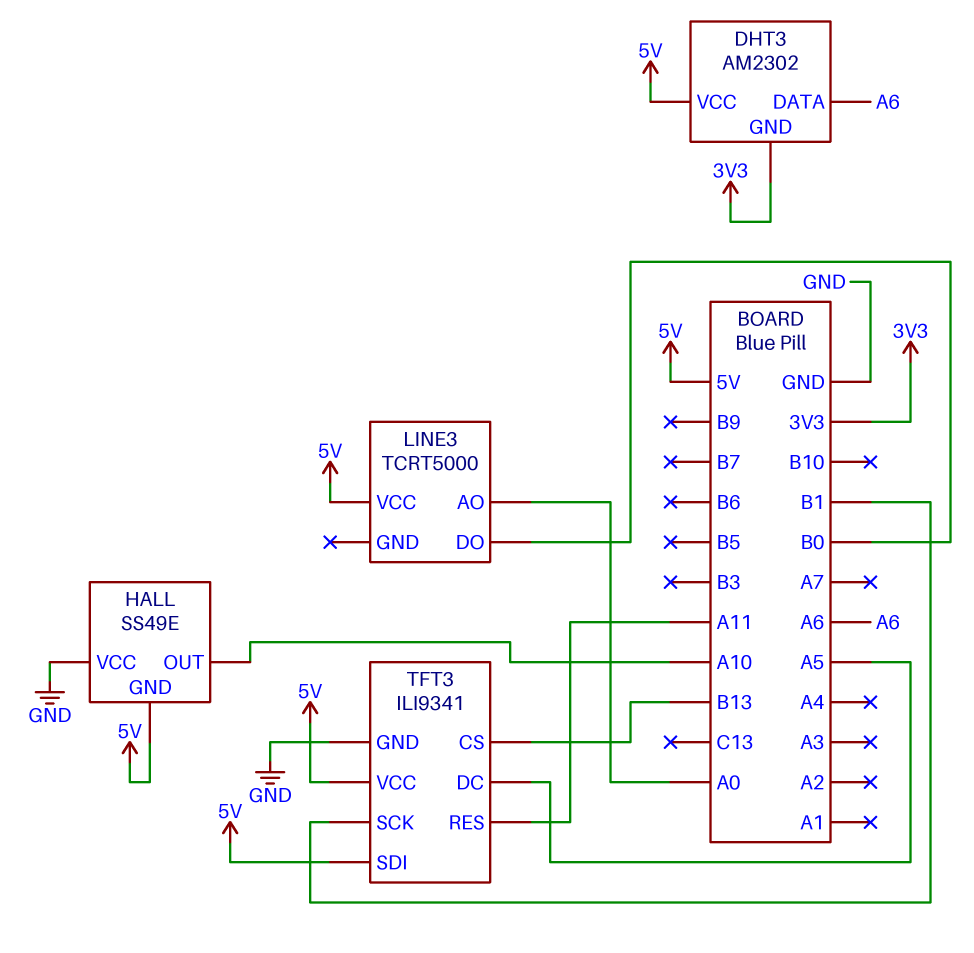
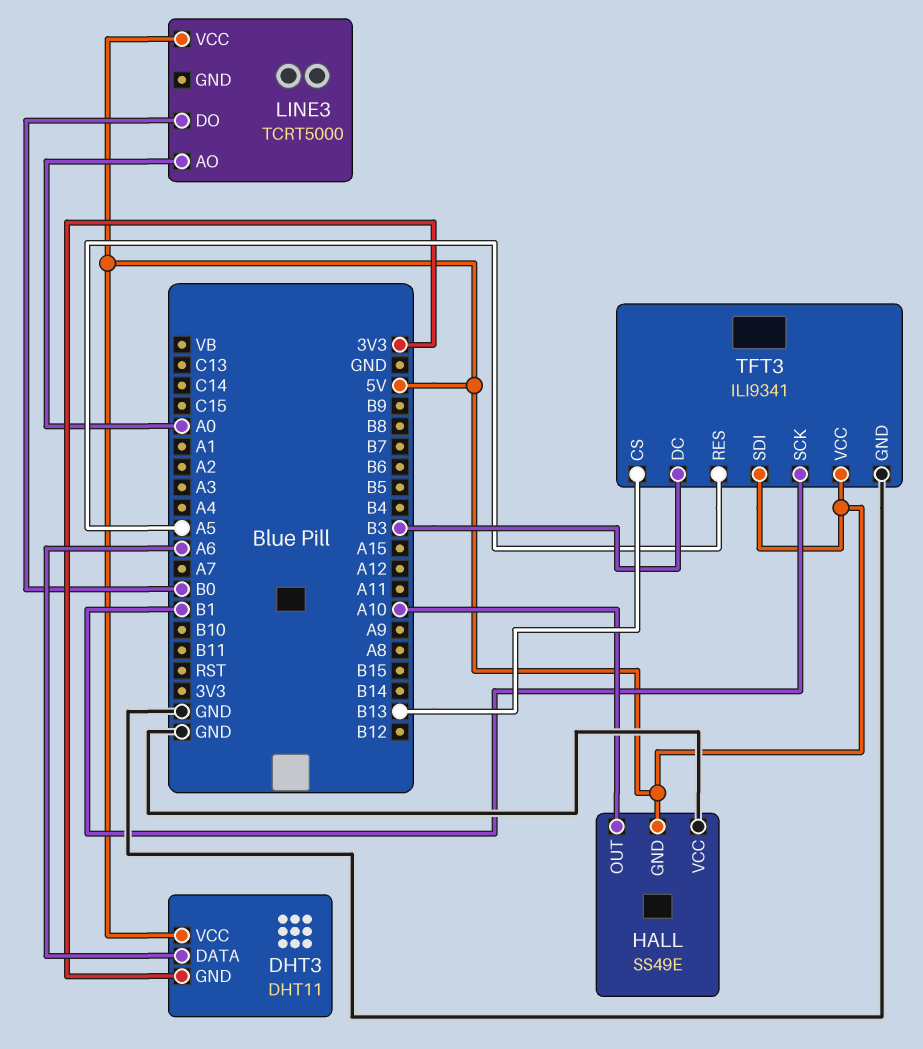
DHT3: AM2302 -> DHT11
TFT3 pin DC: A5 -> B3
TFT3 pin RES: A11 -> A5

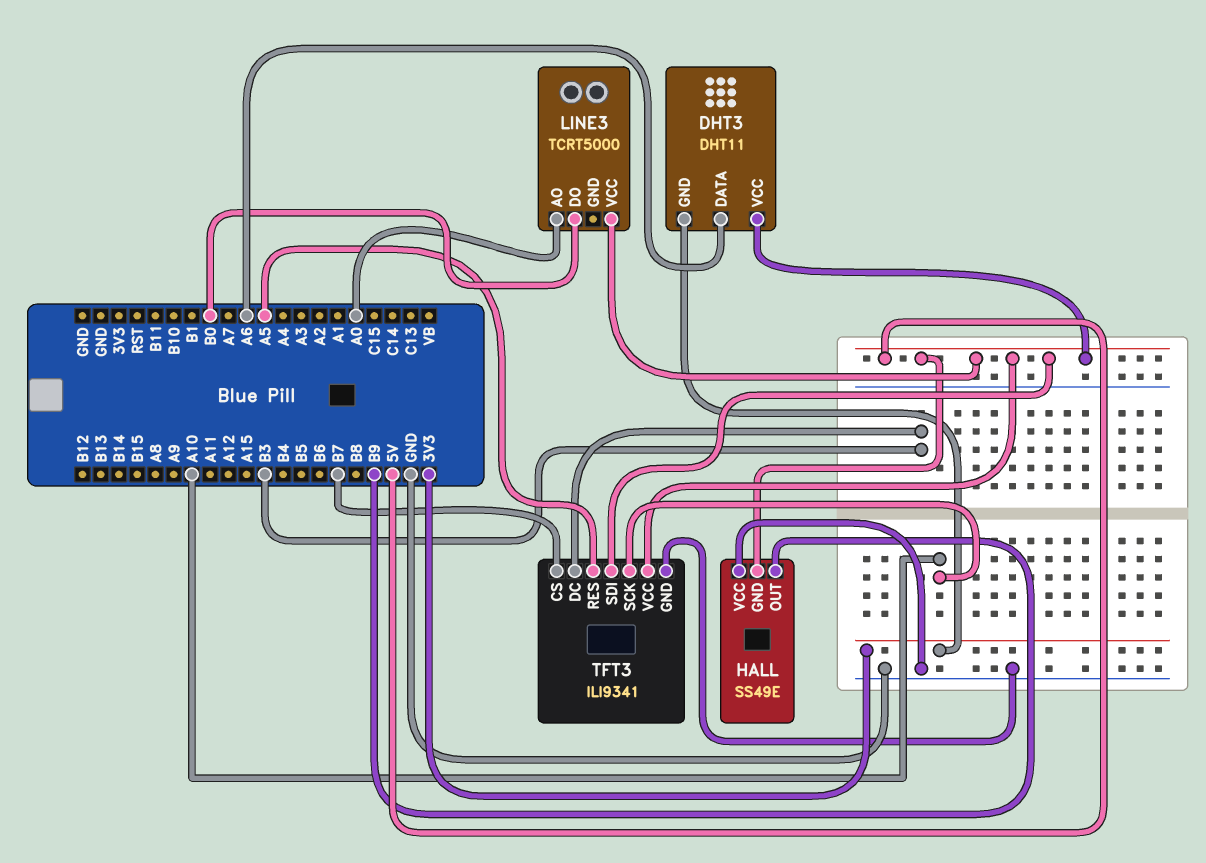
HALL pin OUT: A10 -> B9
TFT3 pin CS: B13 -> B7
TFT3 pin SCK: B1 -> A10

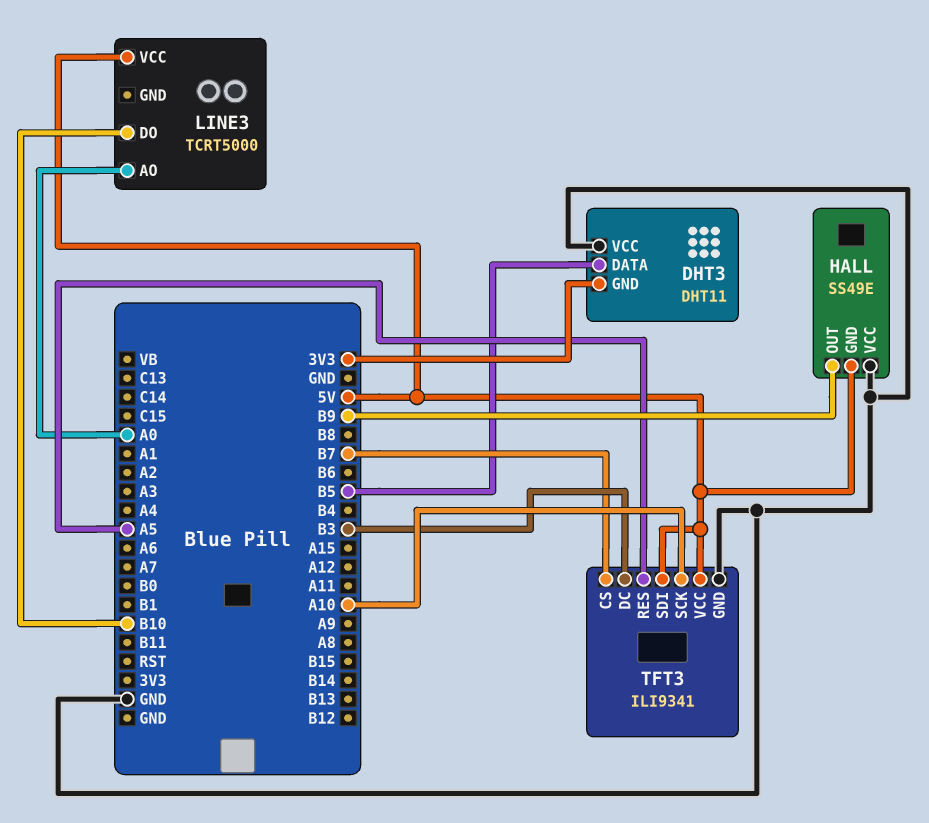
DHT3 pin DATA: A6 -> B5
DHT3 pin VCC: 5V -> GND
LINE3 pin DO: B0 -> B10

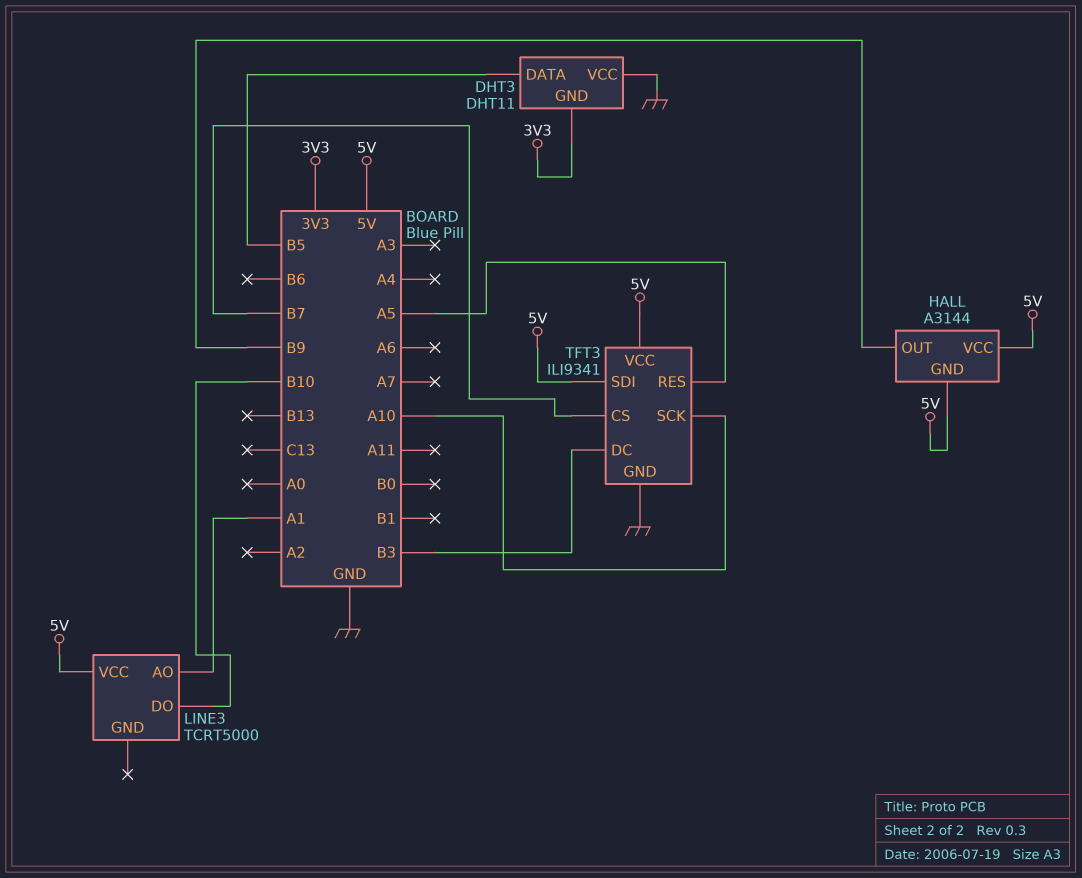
HALL: SS49E -> A3144
HALL pin VCC: GND -> 5V
LINE3 pin AO: A0 -> A1

